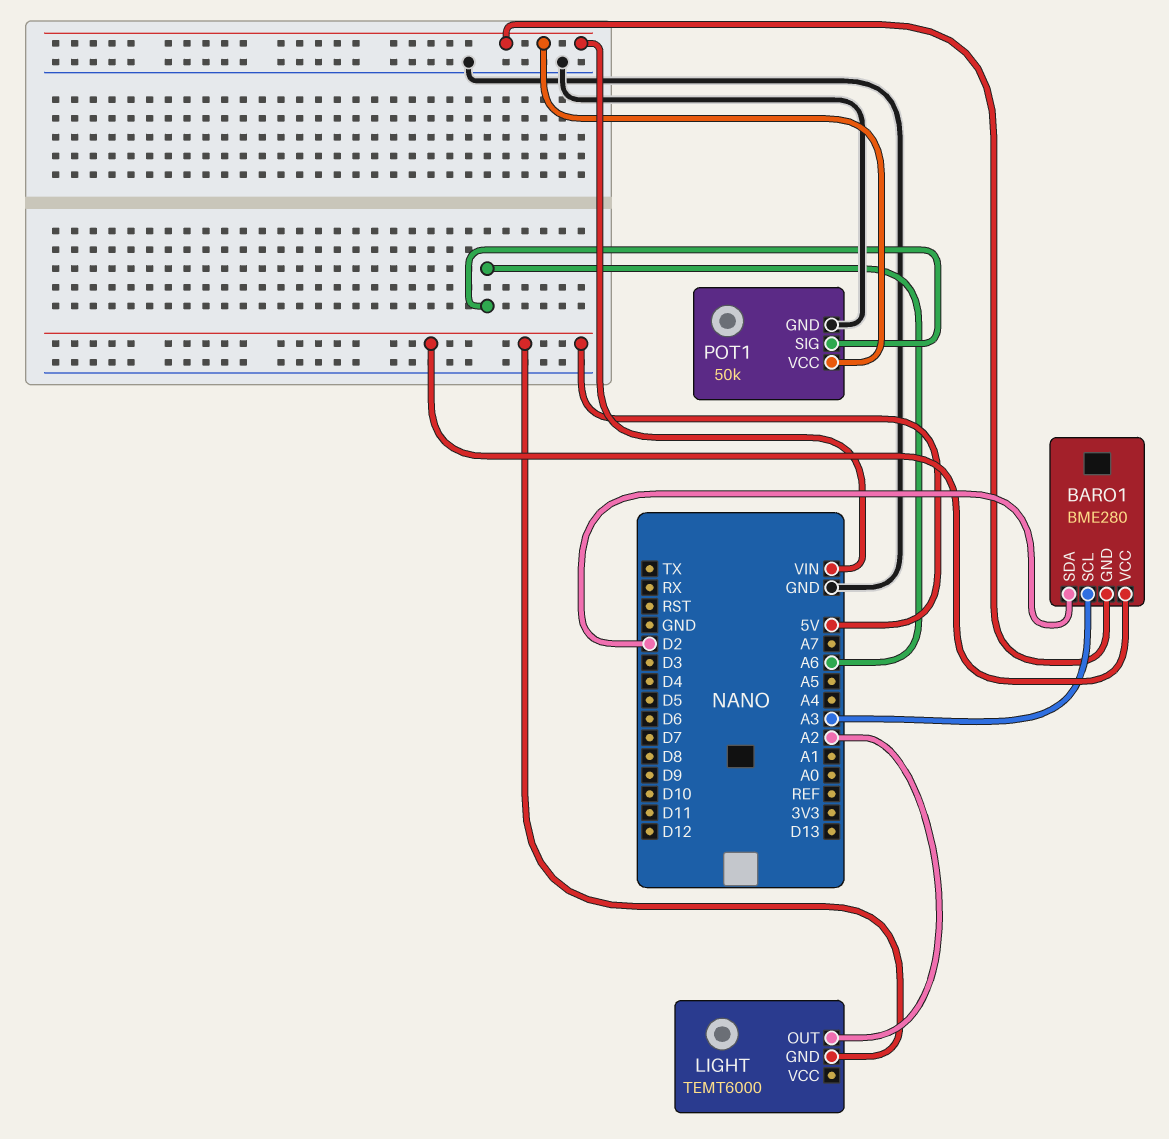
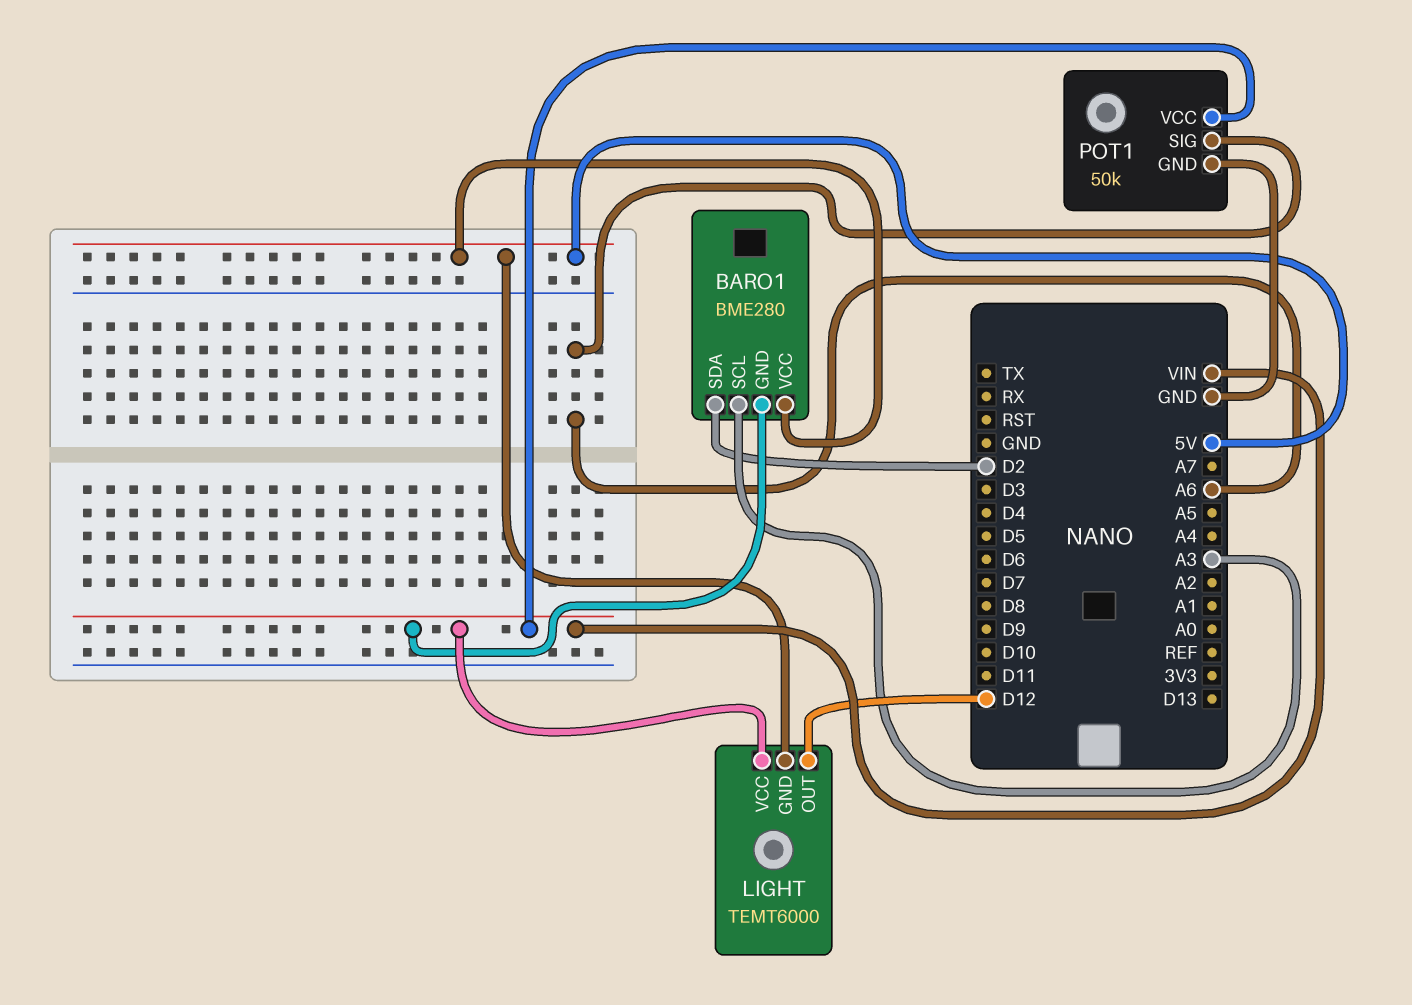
LIGHT pin OUT: A2 -> D12
LIGHT pin VCC: none -> VIN

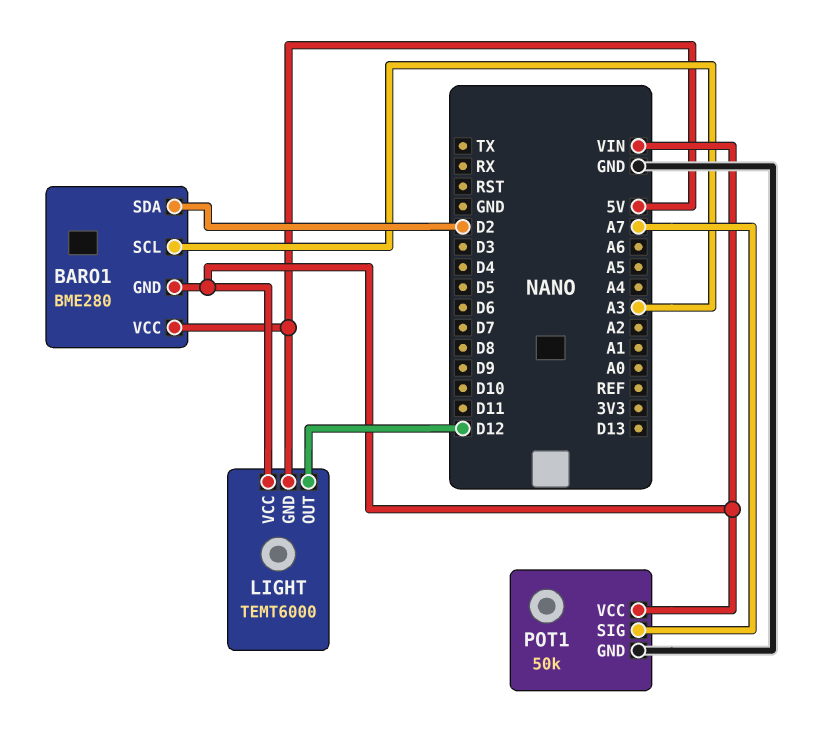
POT1 pin SIG: A6 -> A7

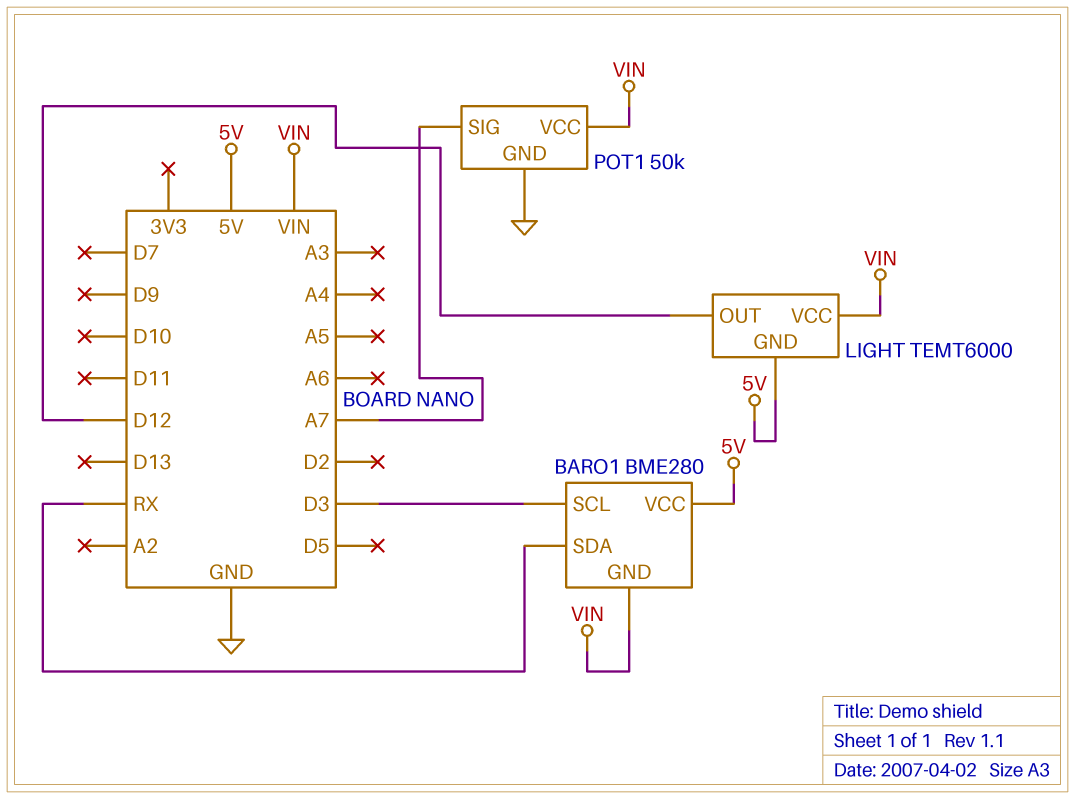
BARO1 pin SCL: A3 -> D3
BARO1 pin SDA: D2 -> RX

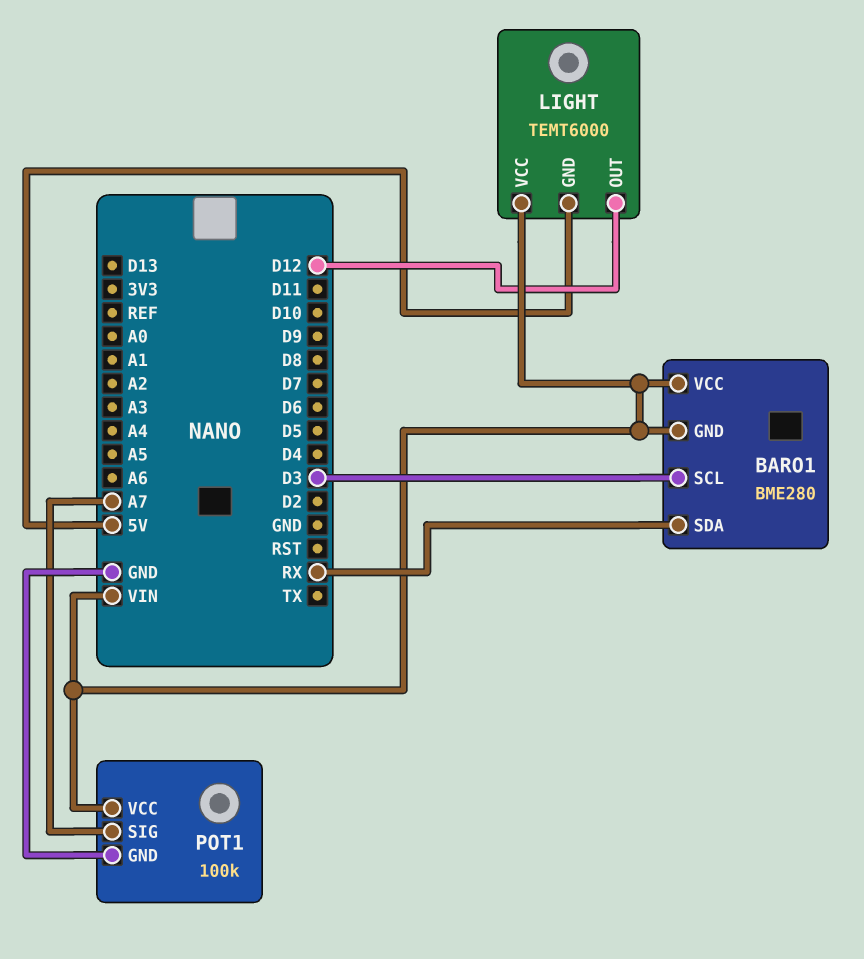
BARO1 pin VCC: 5V -> VIN
POT1: 50k -> 100k

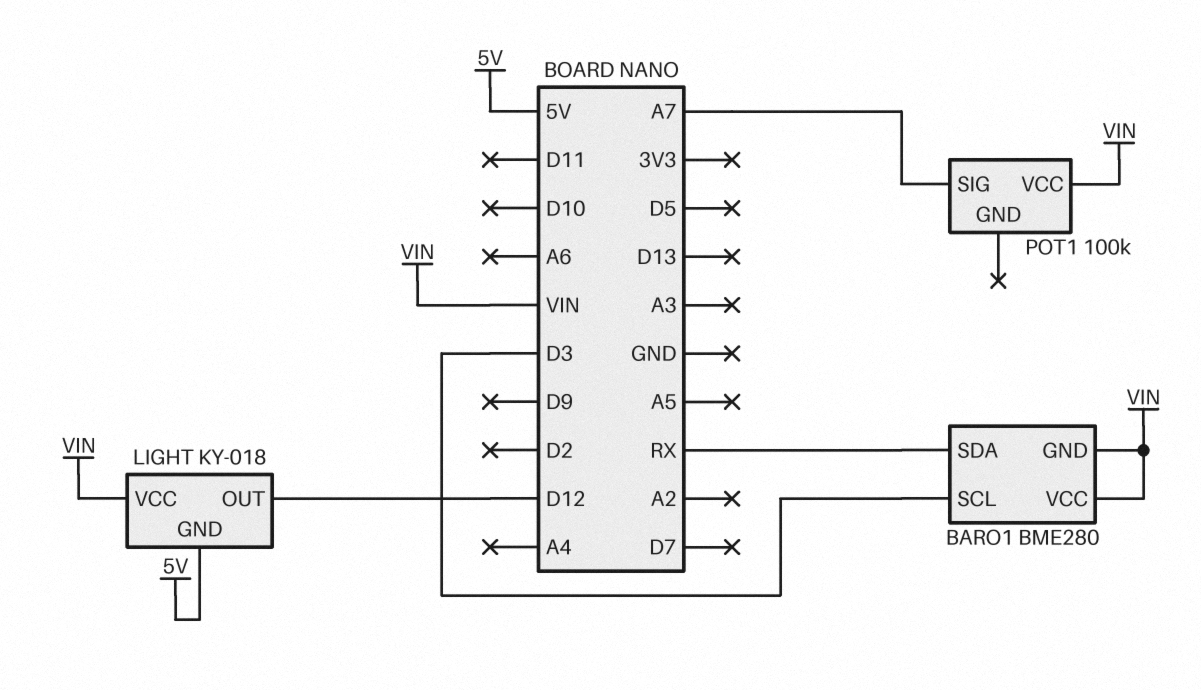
LIGHT: TEMT6000 -> KY-018
POT1 pin GND: GND -> none

